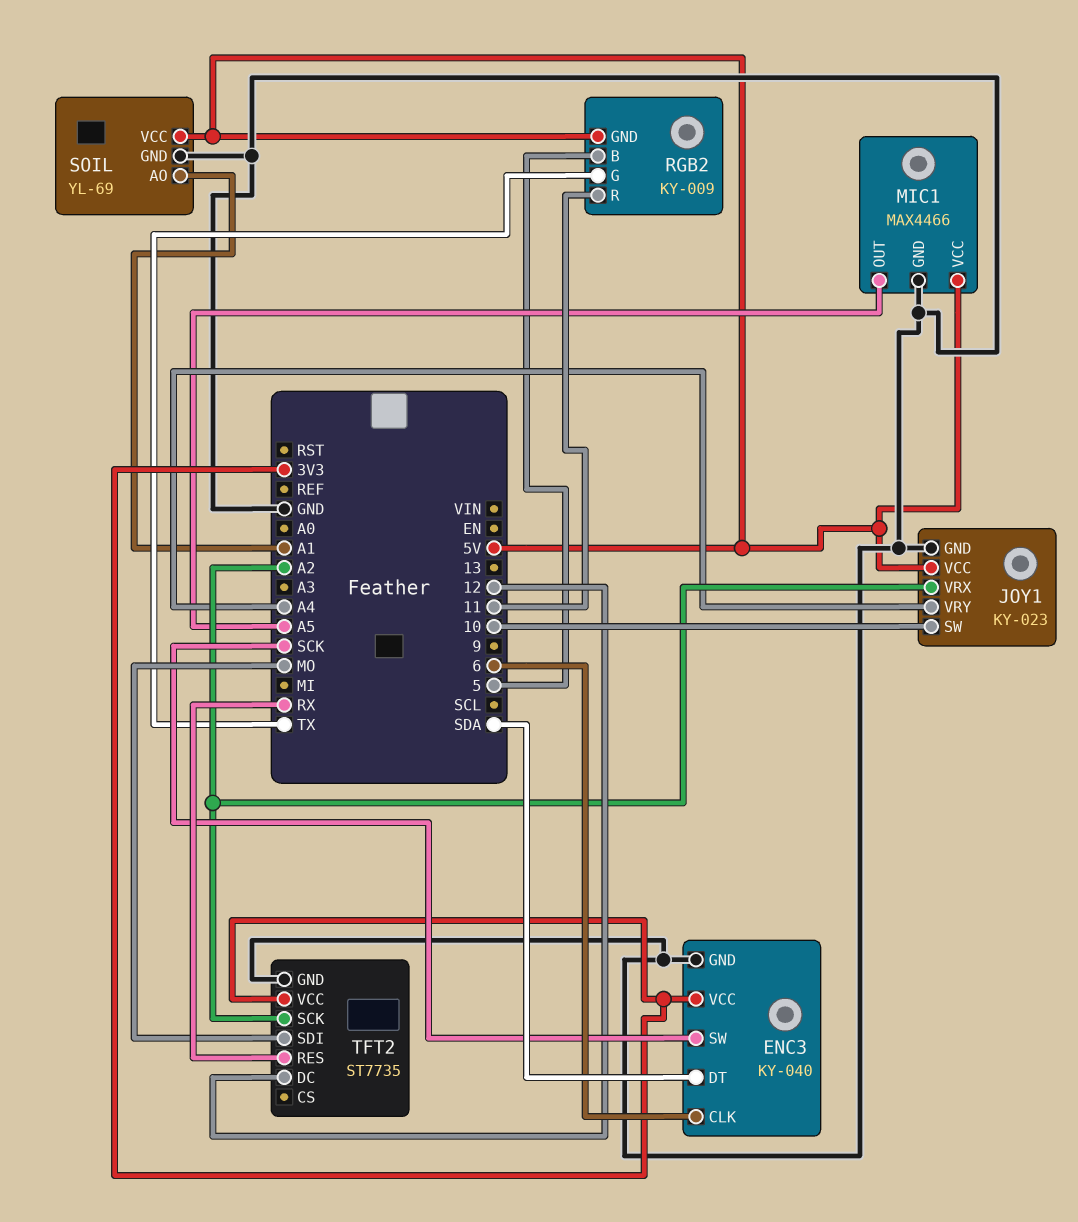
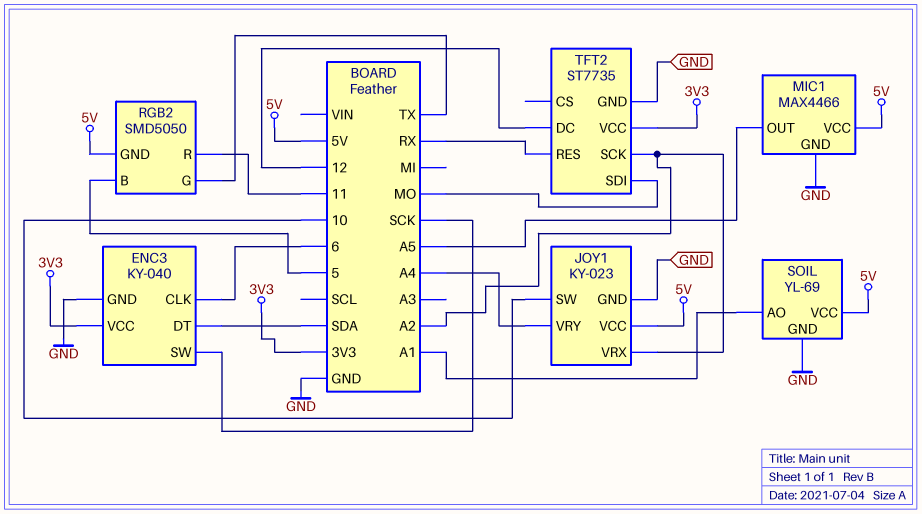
RGB2: KY-009 -> SMD5050

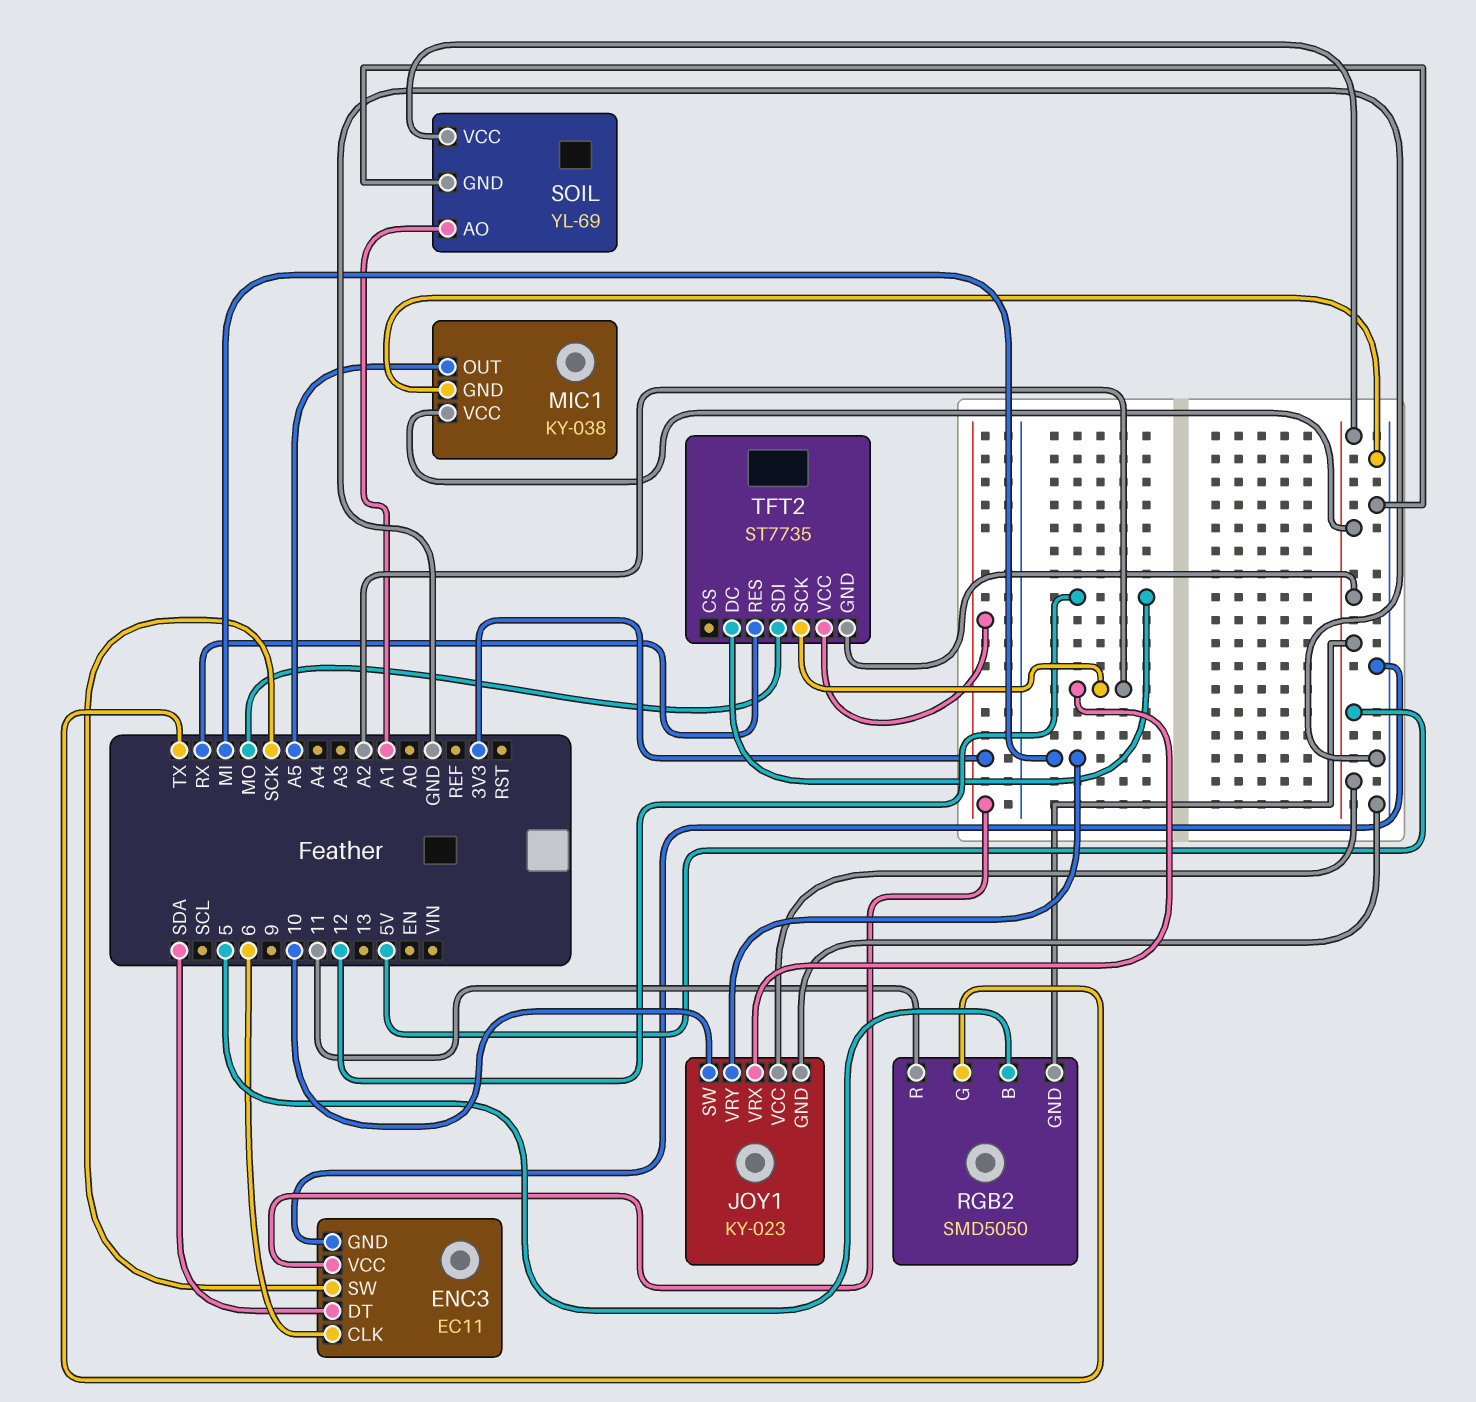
ENC3: KY-040 -> EC11
JOY1 pin VRY: A4 -> MI
MIC1: MAX4466 -> KY-038
TFT2 pin GND: GND -> 5V

